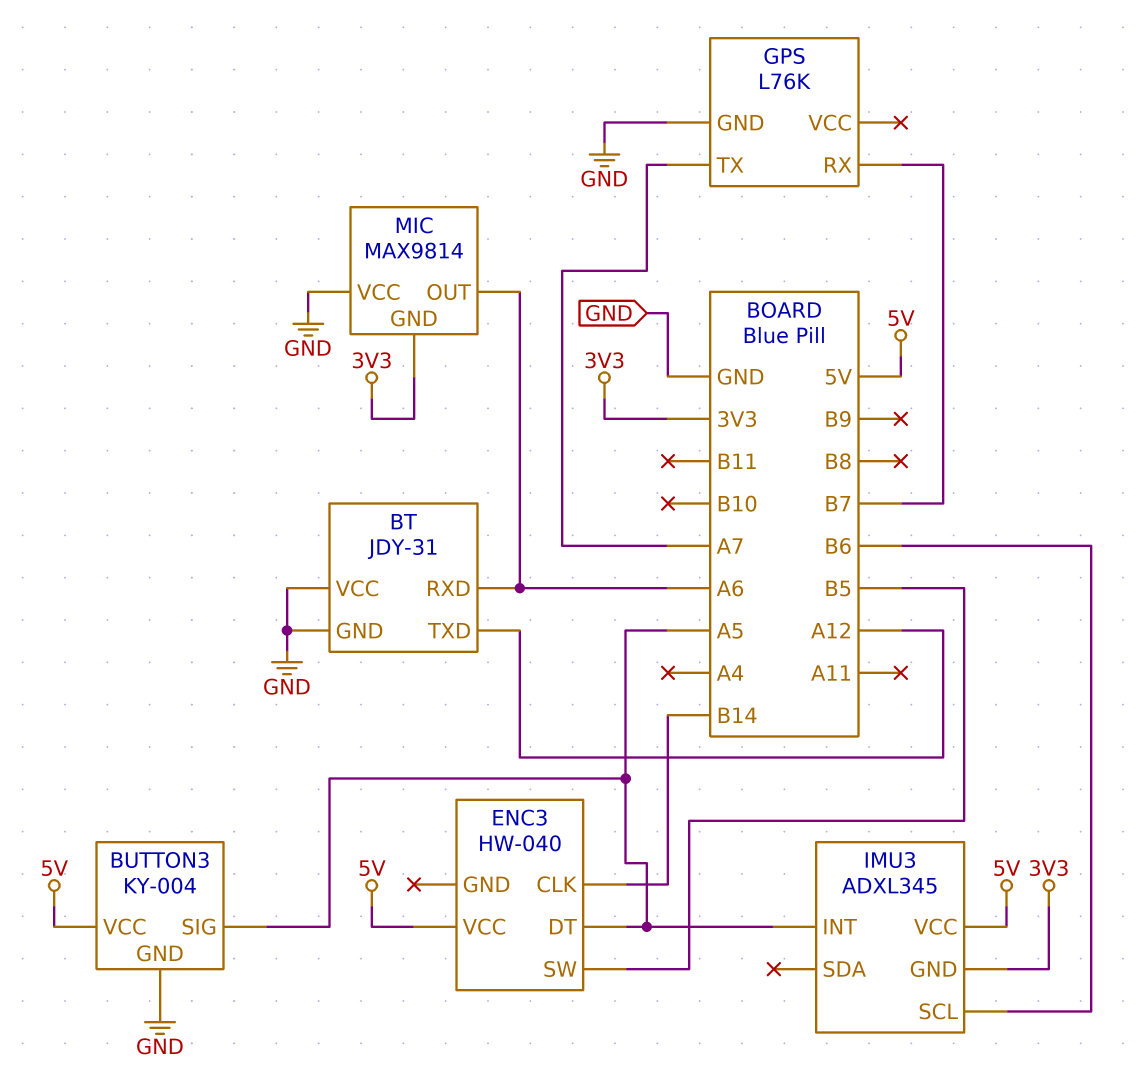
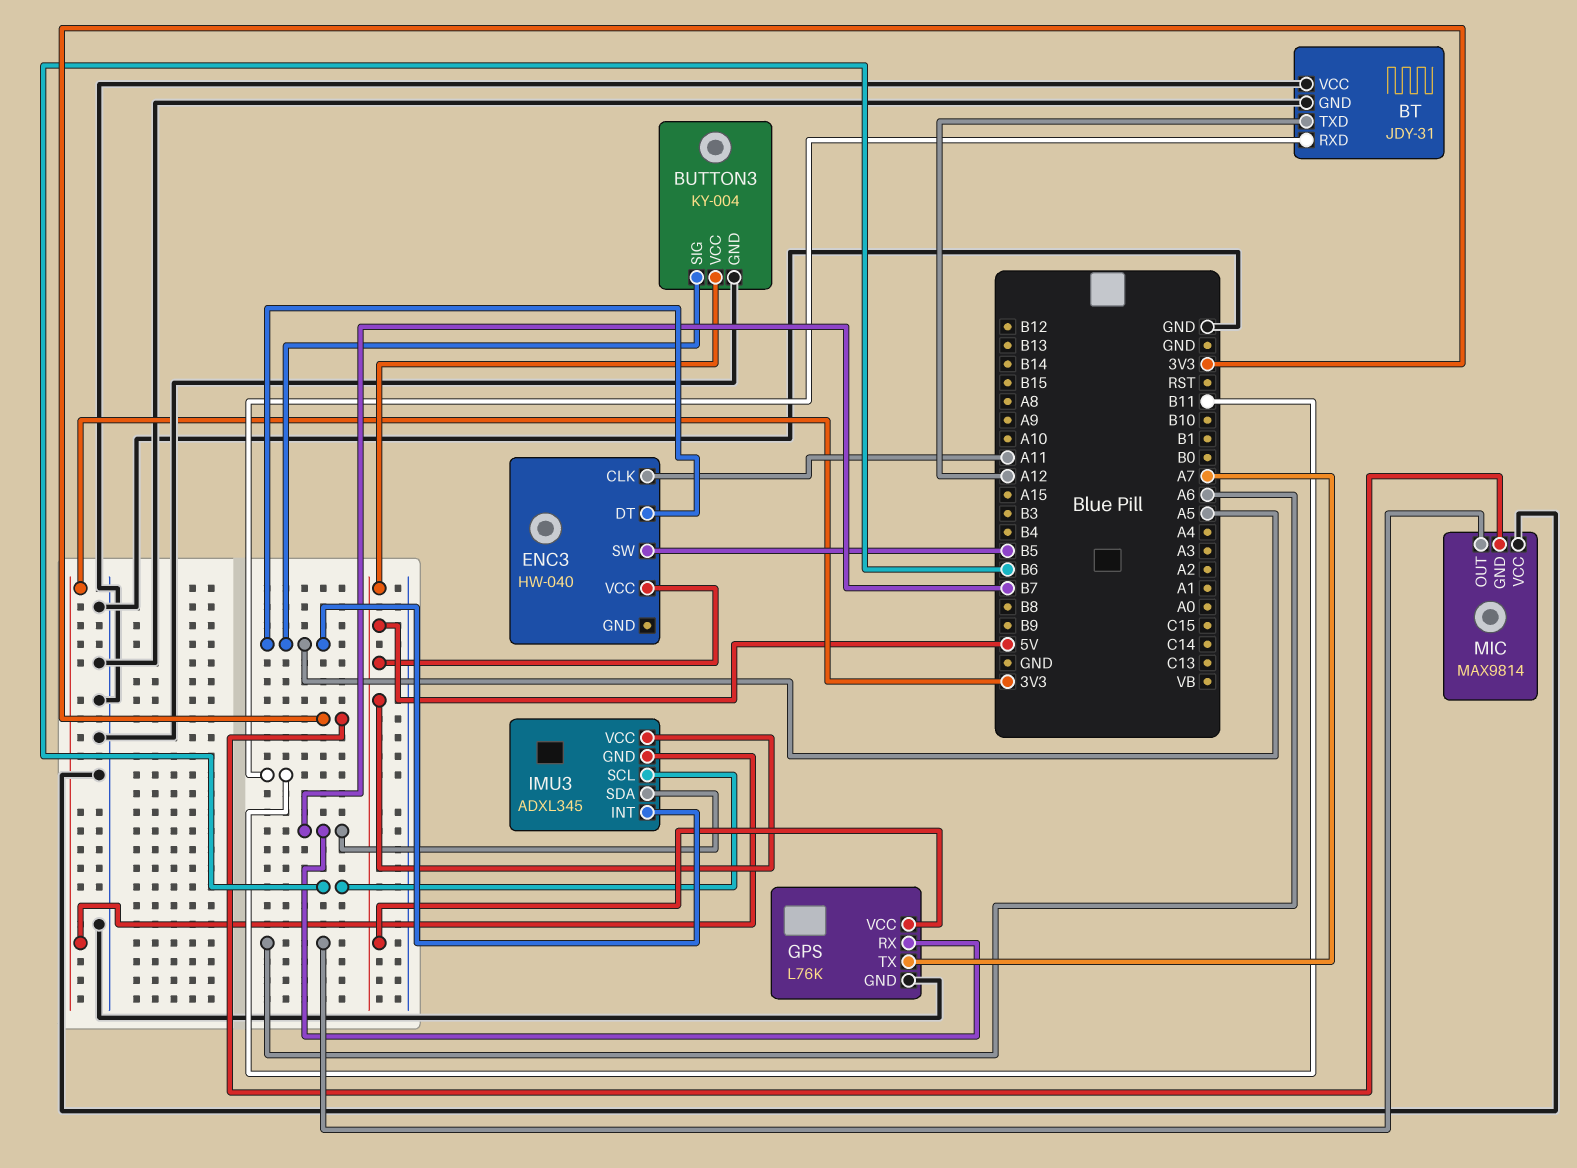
BT pin RXD: A6 -> B11
ENC3 pin CLK: B14 -> A11
GPS pin VCC: none -> 5V
IMU3 pin SDA: none -> B7

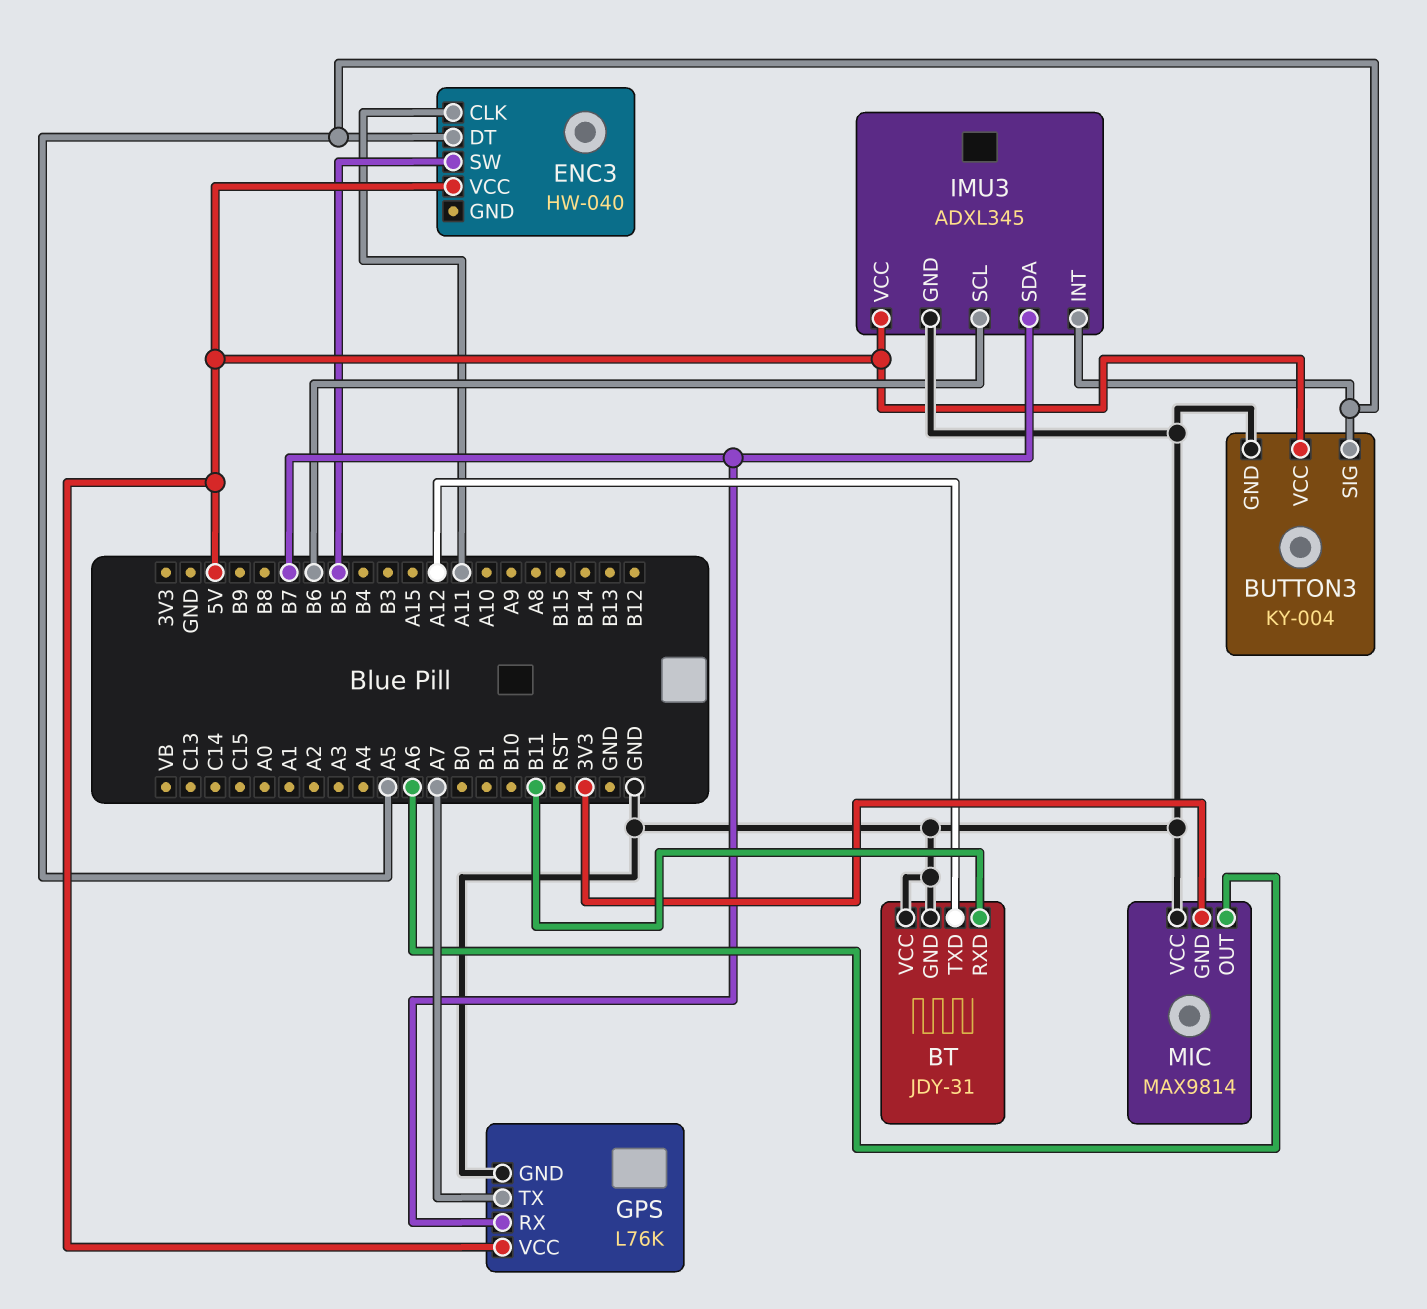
IMU3 pin GND: 3V3 -> GND

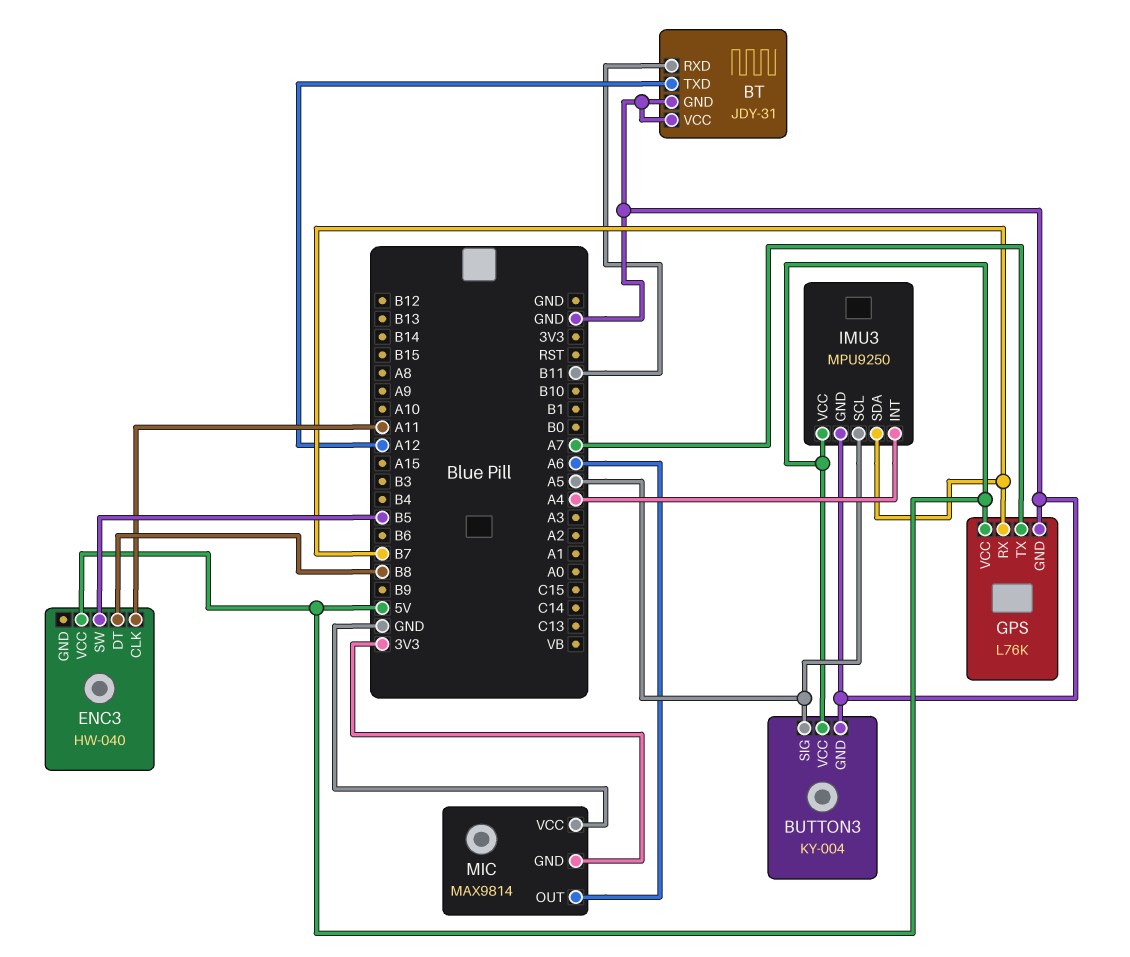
ENC3 pin DT: A5 -> B8
IMU3: ADXL345 -> MPU9250
IMU3 pin INT: A5 -> A4
IMU3 pin SCL: B6 -> A5

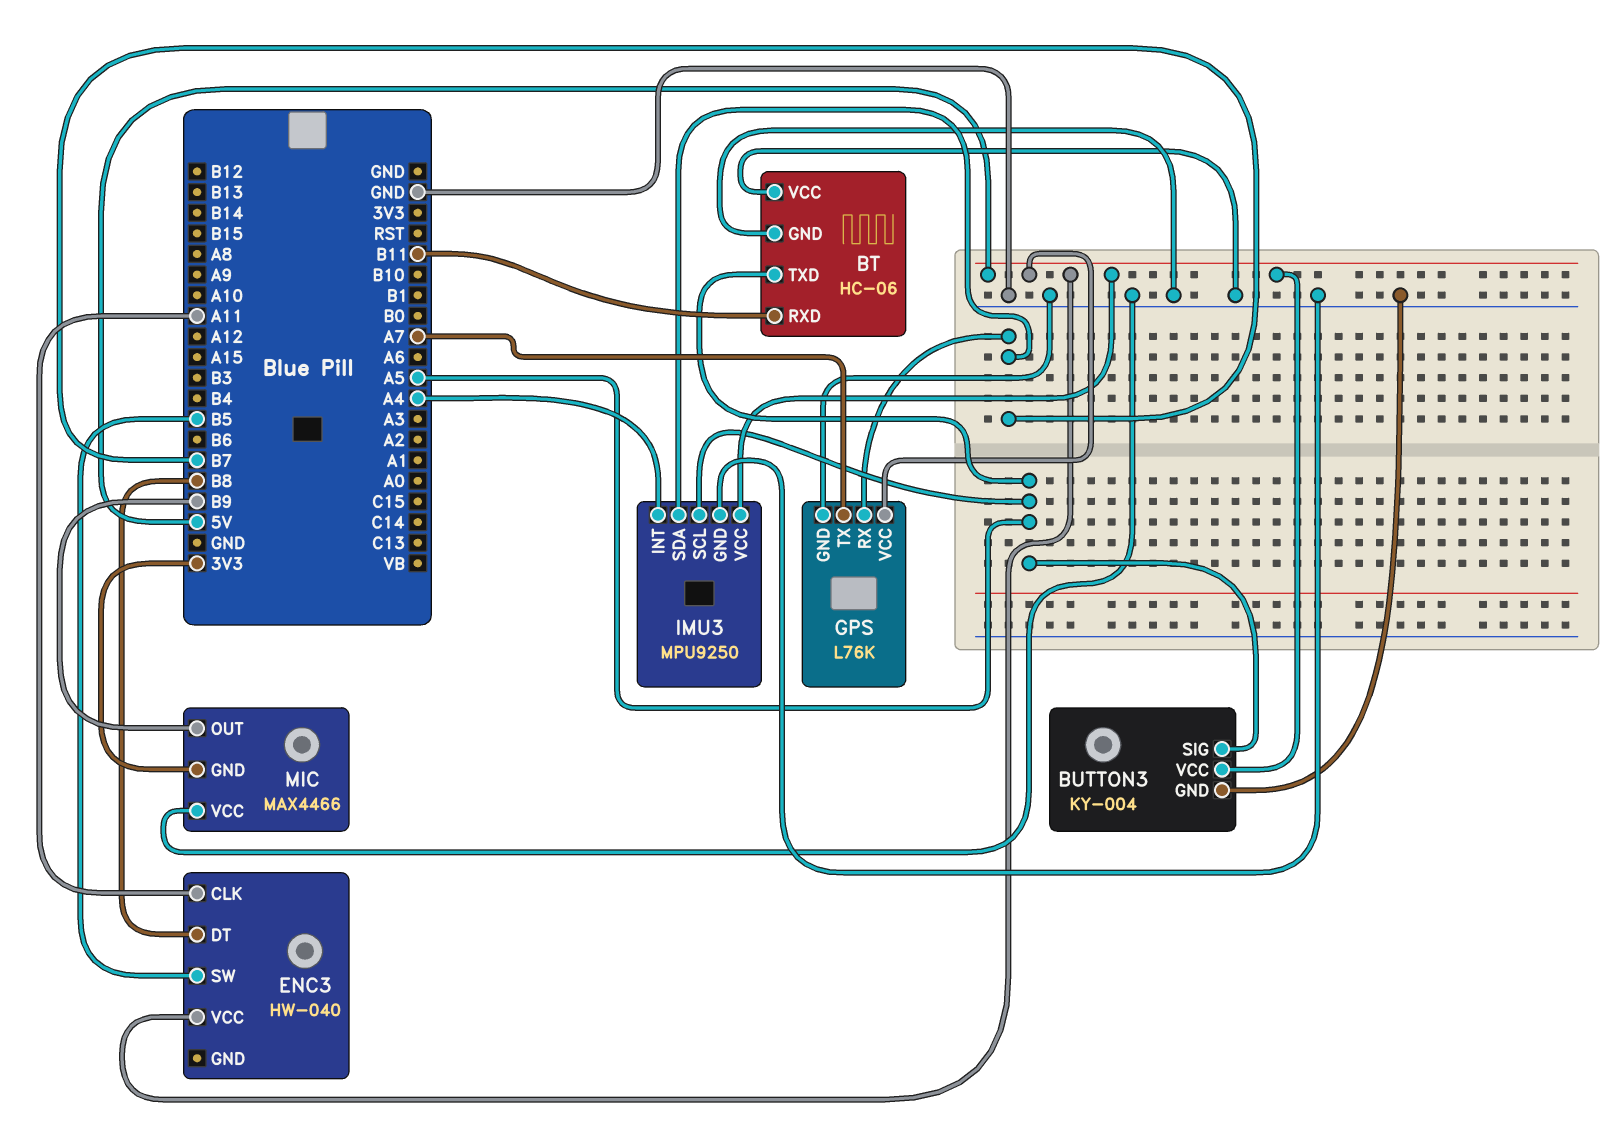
BT: JDY-31 -> HC-06
BT pin TXD: A12 -> A5
MIC: MAX9814 -> MAX4466
MIC pin OUT: A6 -> B9

